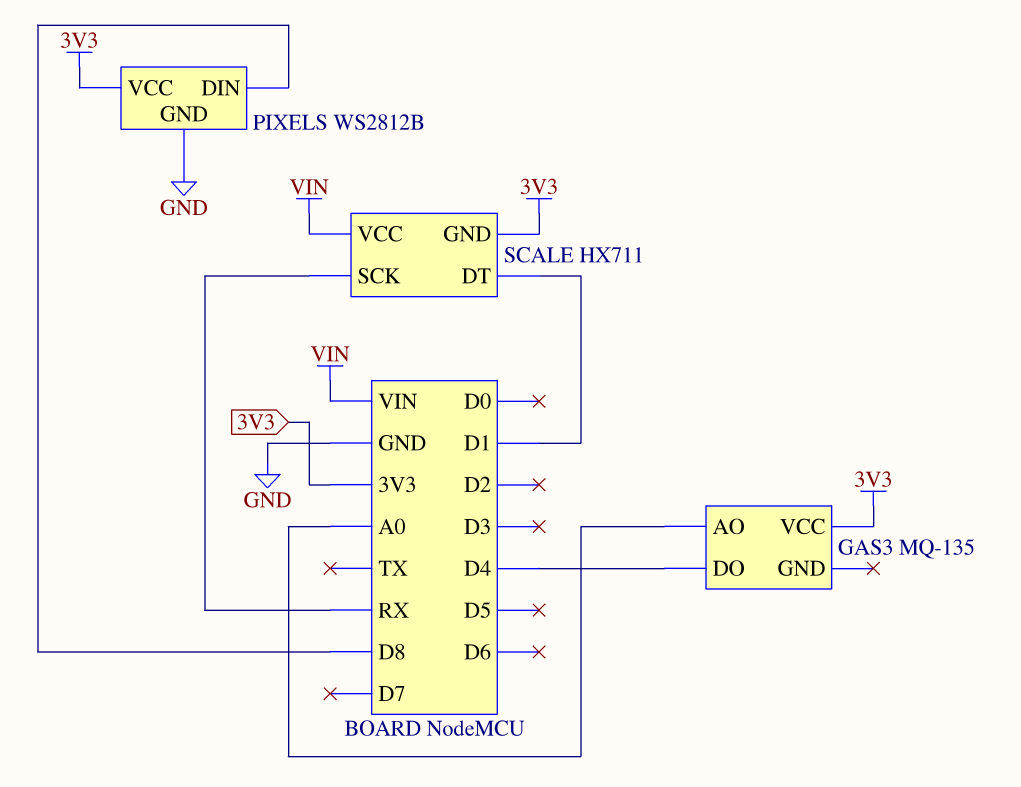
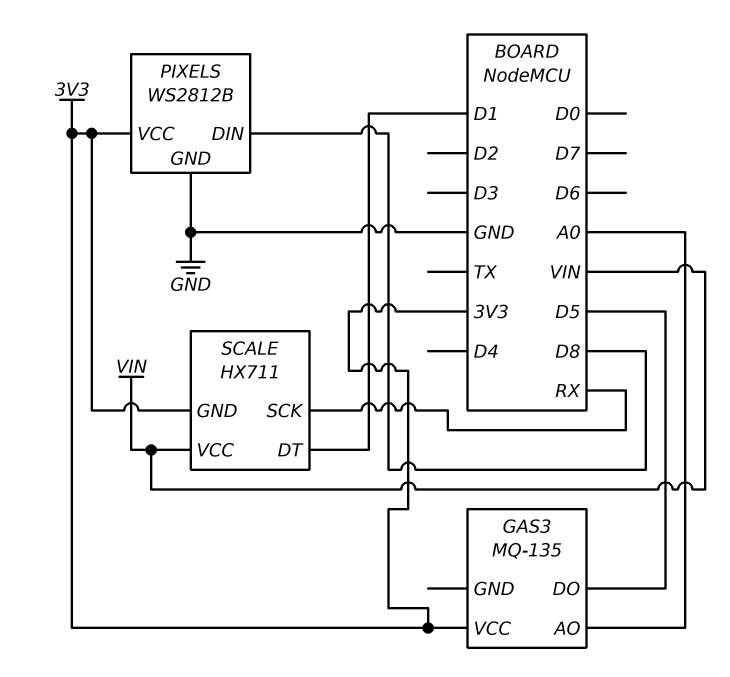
GAS3 pin DO: D4 -> D5

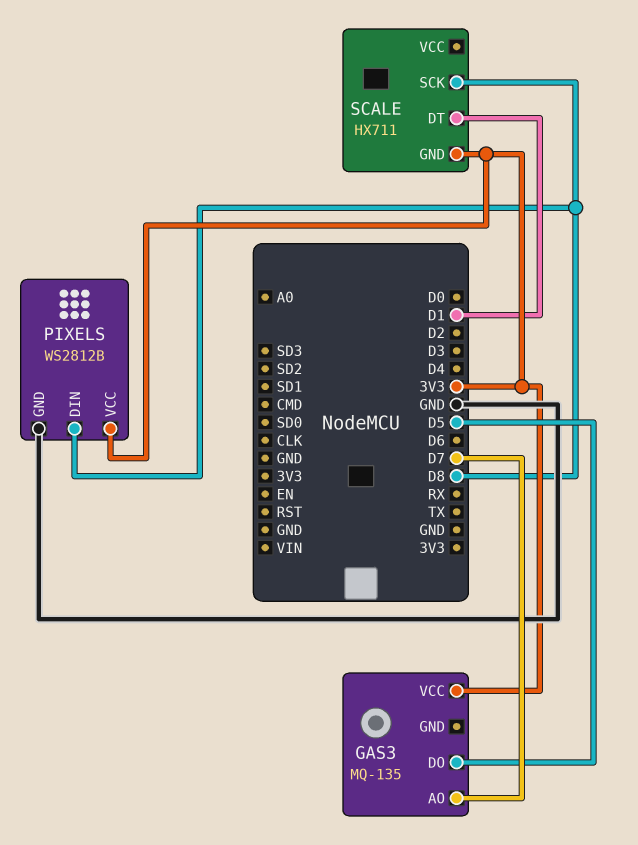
GAS3 pin AO: A0 -> D7
SCALE pin SCK: RX -> D8
SCALE pin VCC: VIN -> none

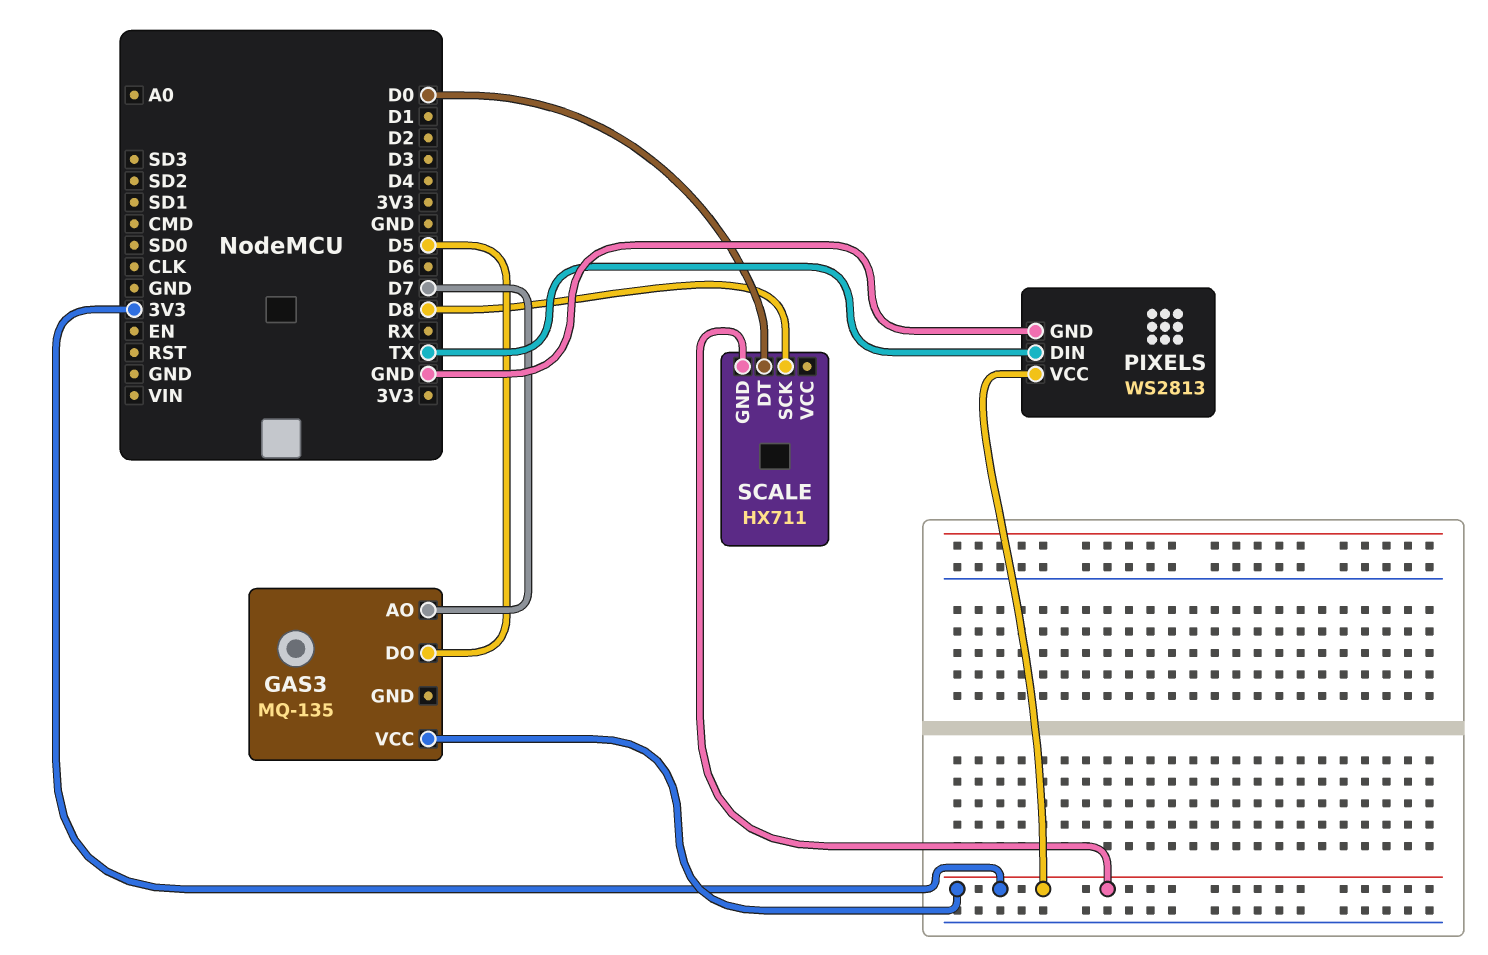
PIXELS: WS2812B -> WS2813
PIXELS pin DIN: D8 -> TX
SCALE pin DT: D1 -> D0

